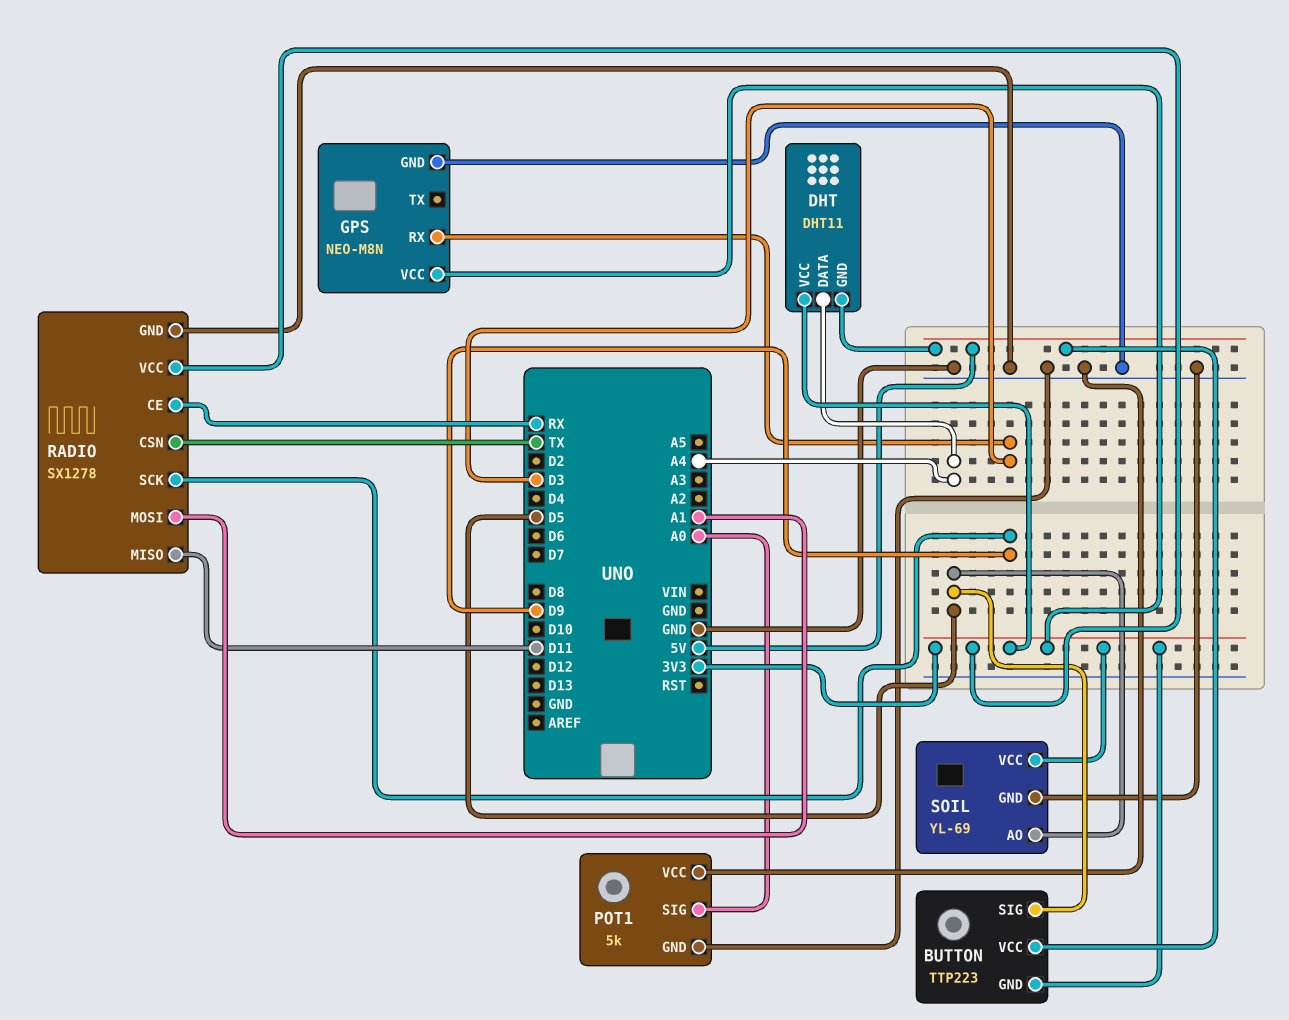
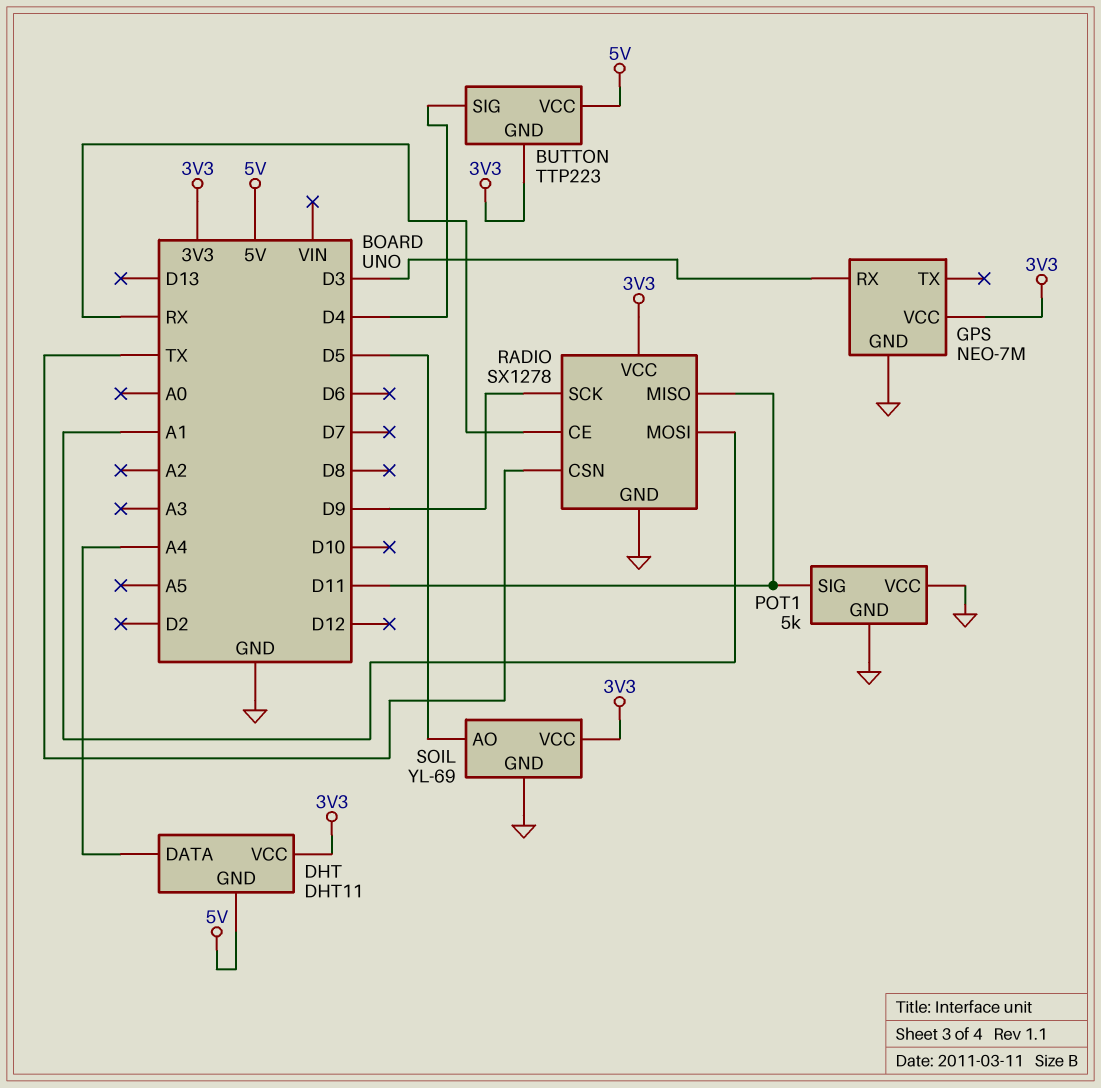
BUTTON pin SIG: D5 -> D4
GPS: NEO-M8N -> NEO-7M
POT1 pin SIG: A0 -> D11

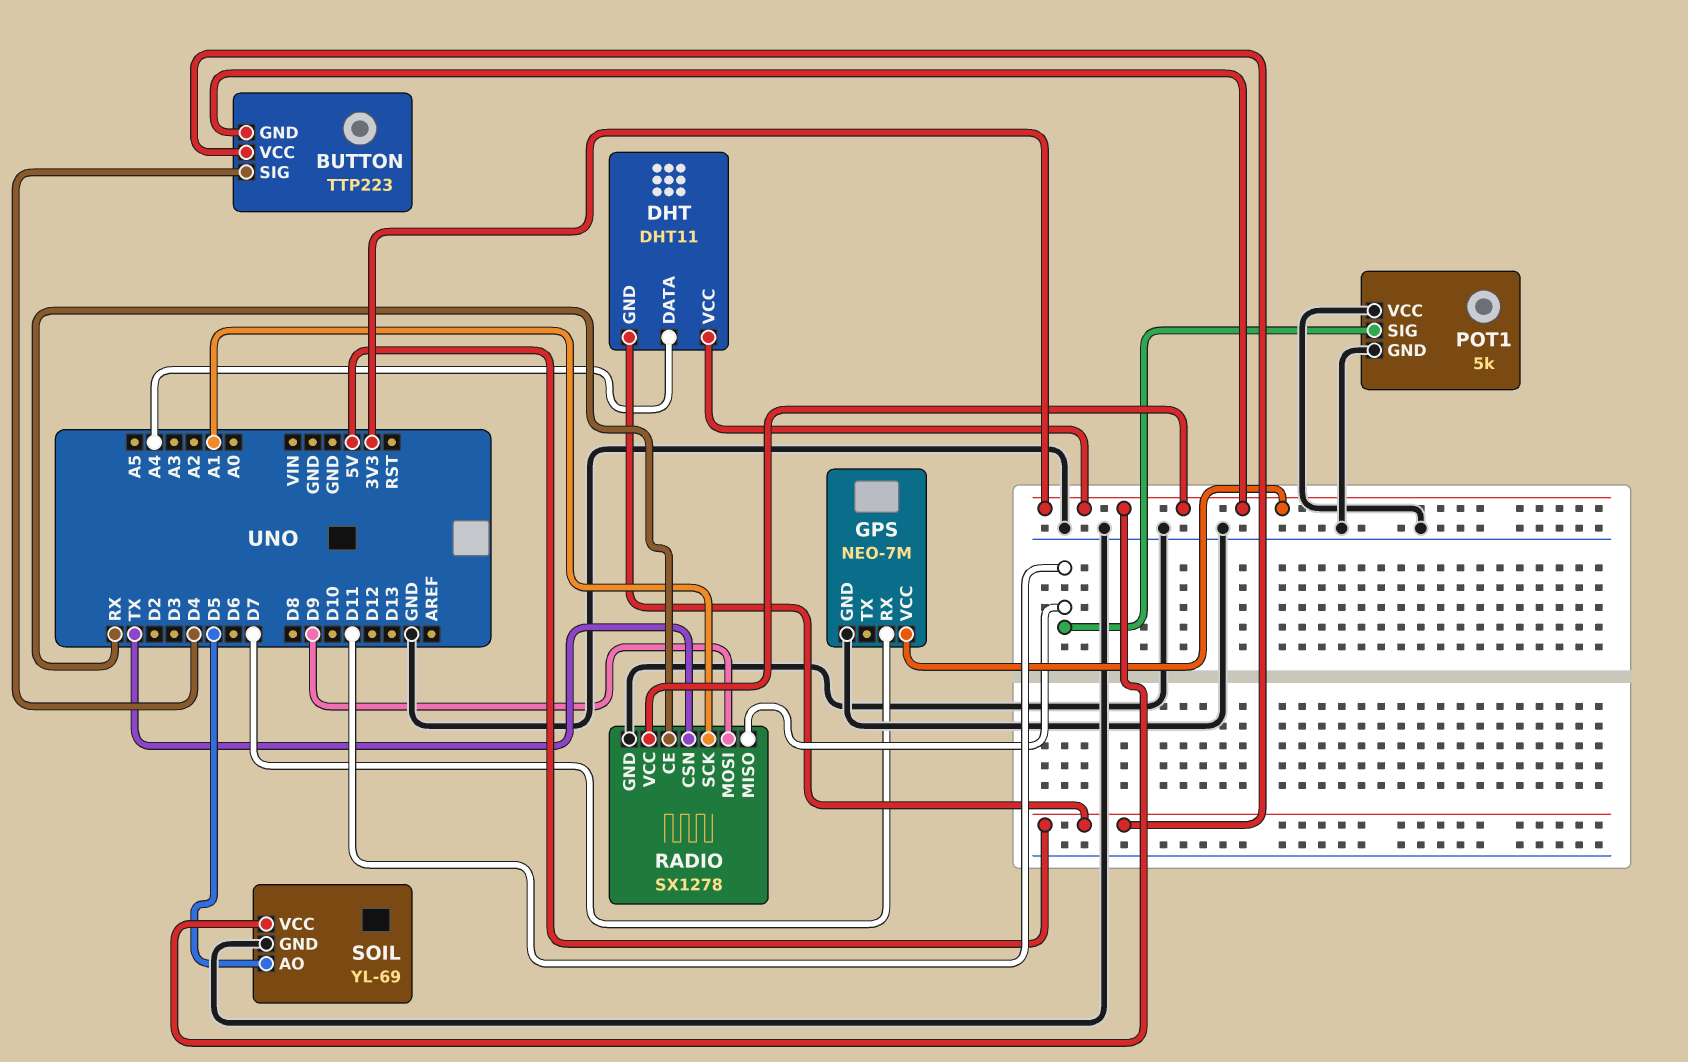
GPS pin RX: D3 -> D7
RADIO pin MOSI: A1 -> D9
RADIO pin SCK: D9 -> A1

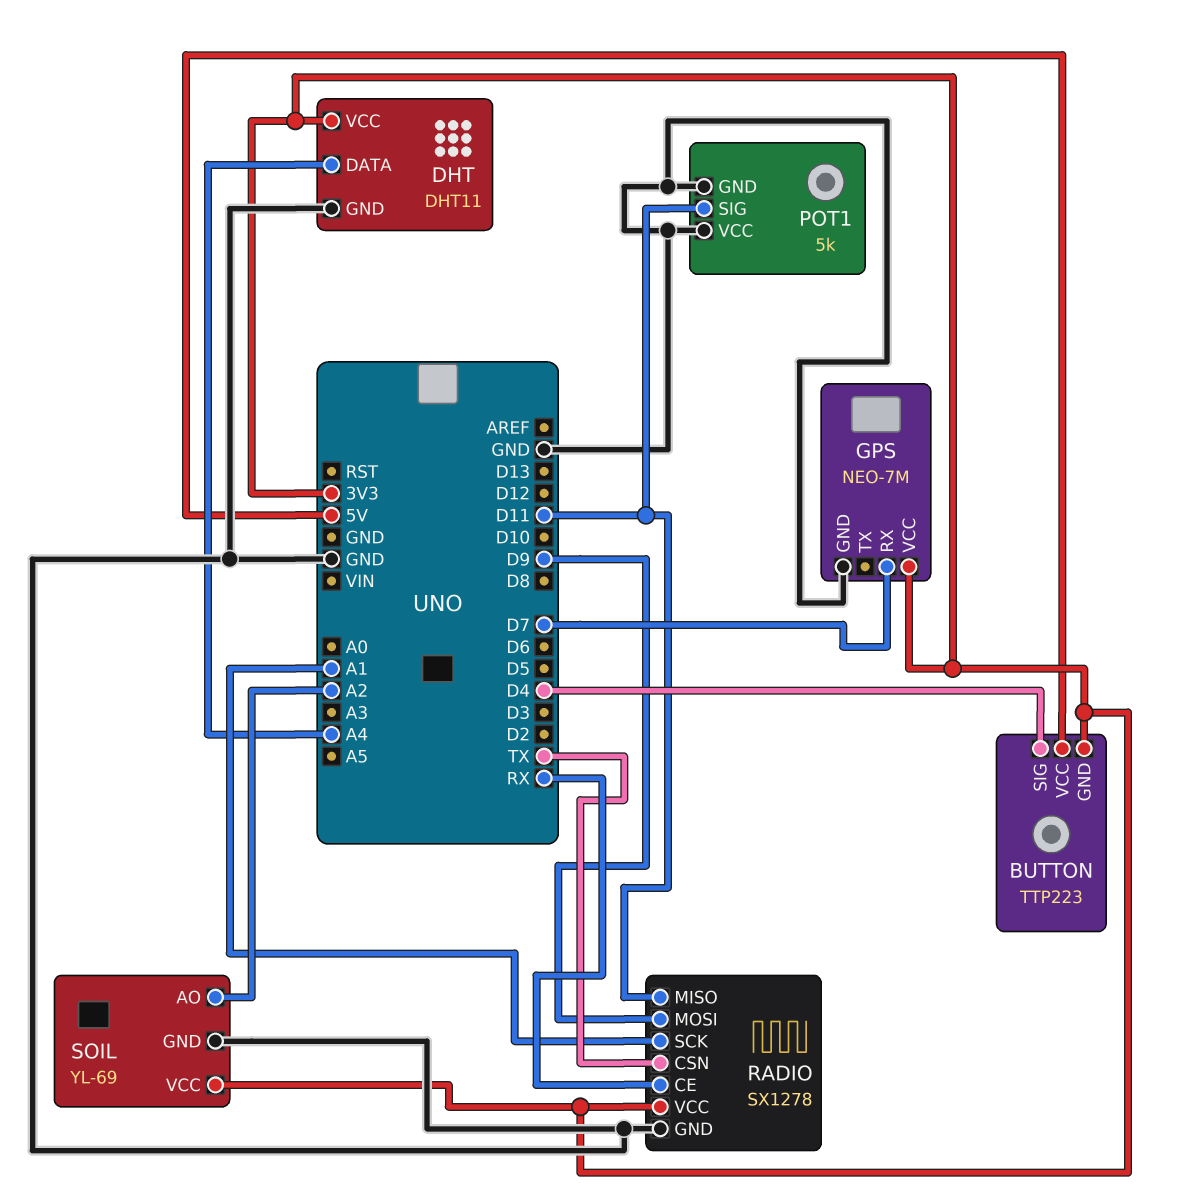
DHT pin GND: 5V -> GND
SOIL pin AO: D5 -> A2

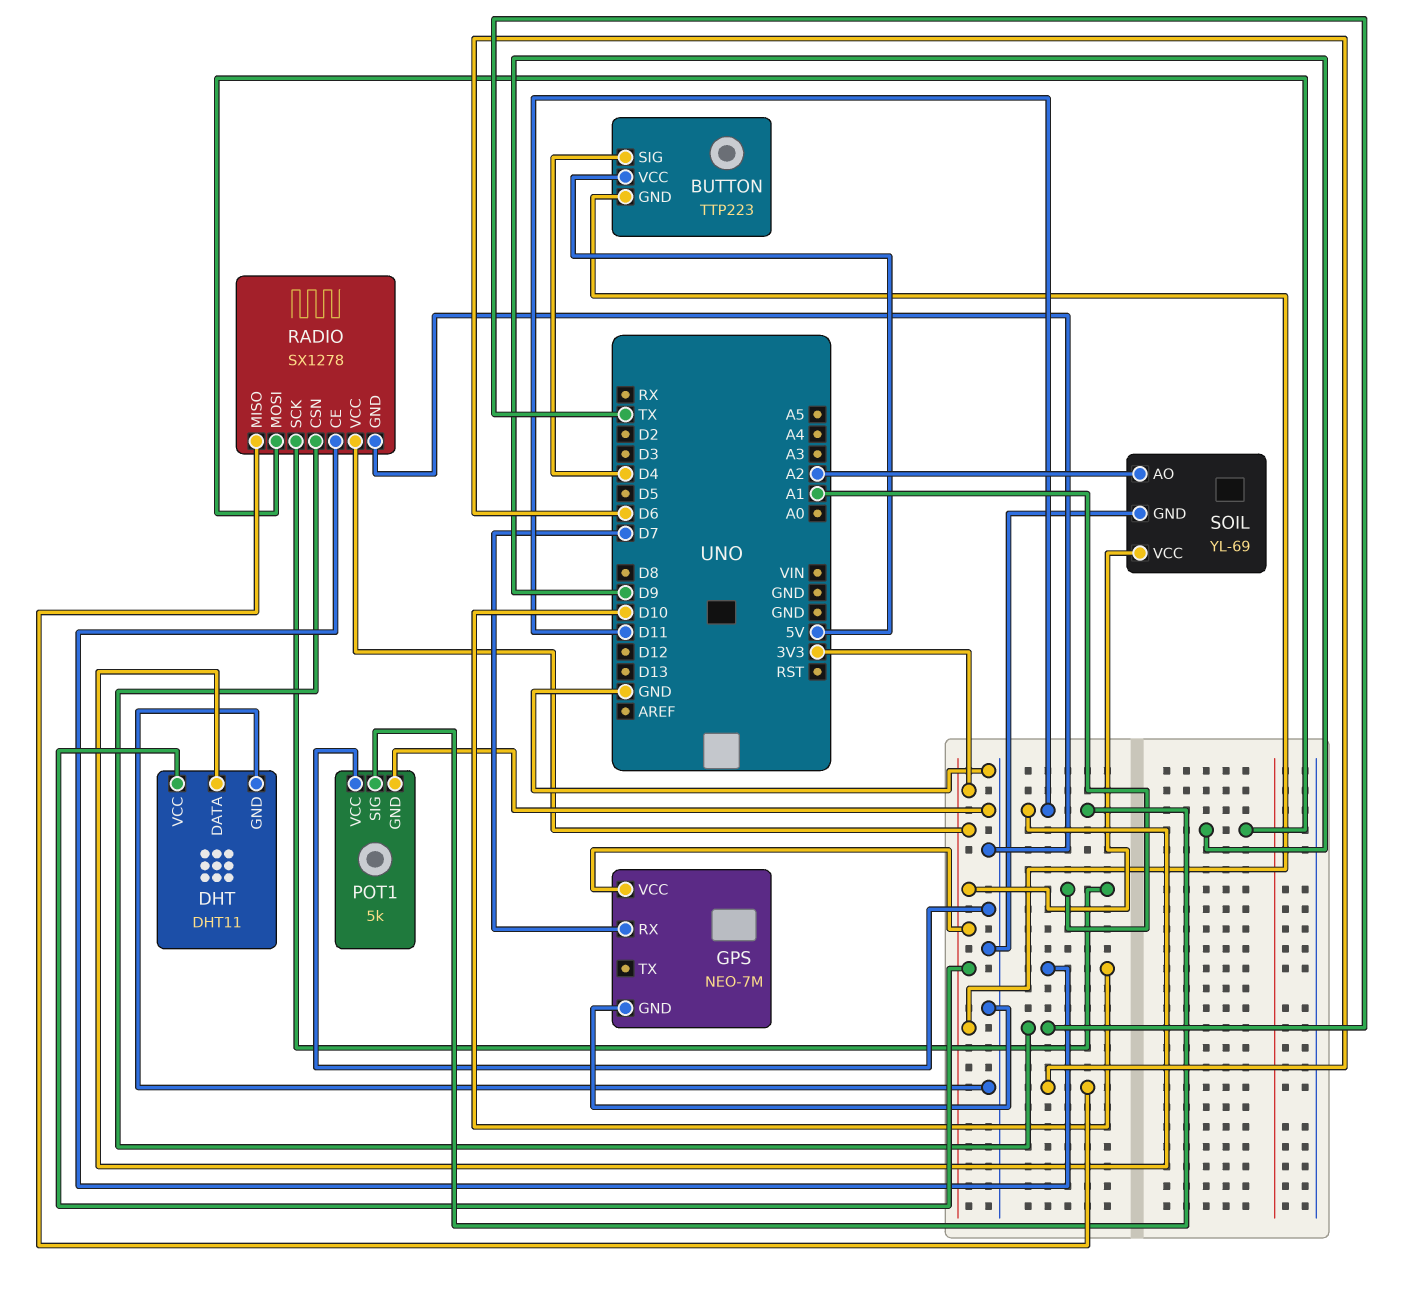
DHT pin DATA: A4 -> D11
RADIO pin CE: RX -> D10
RADIO pin MISO: D11 -> D6

